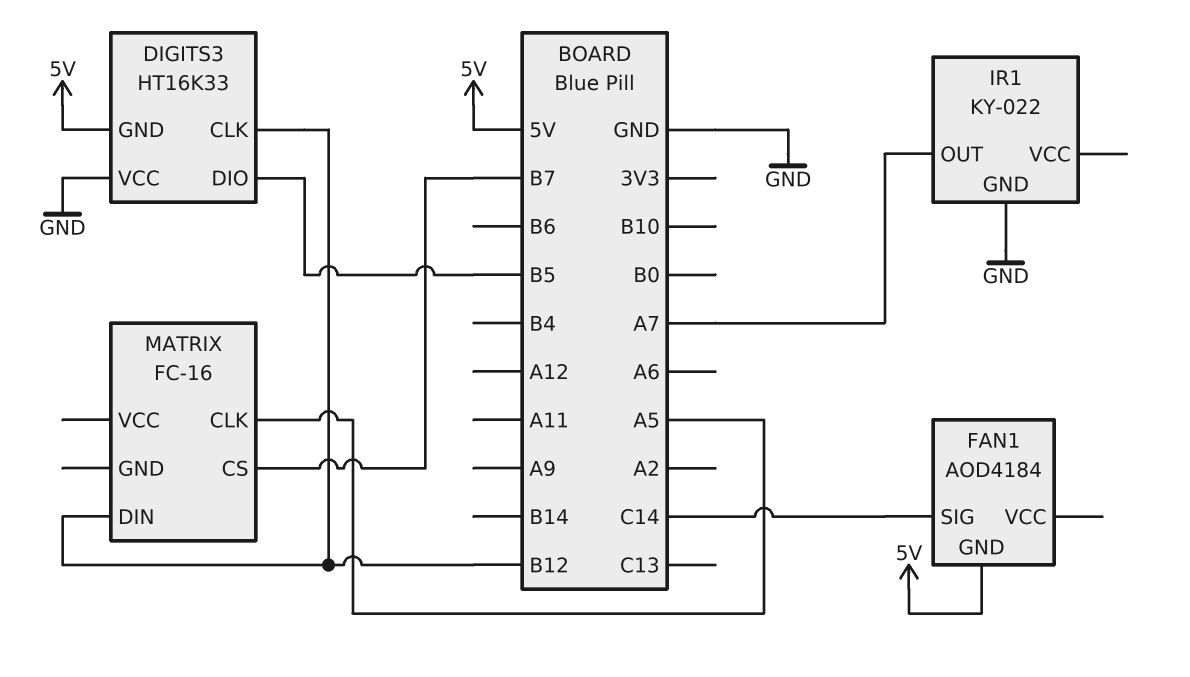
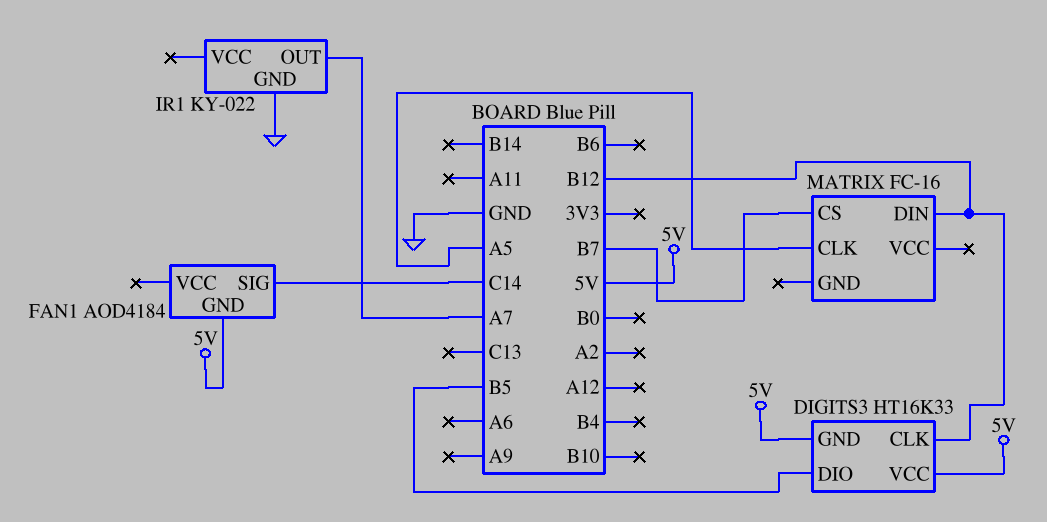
DIGITS3 pin VCC: GND -> 5V

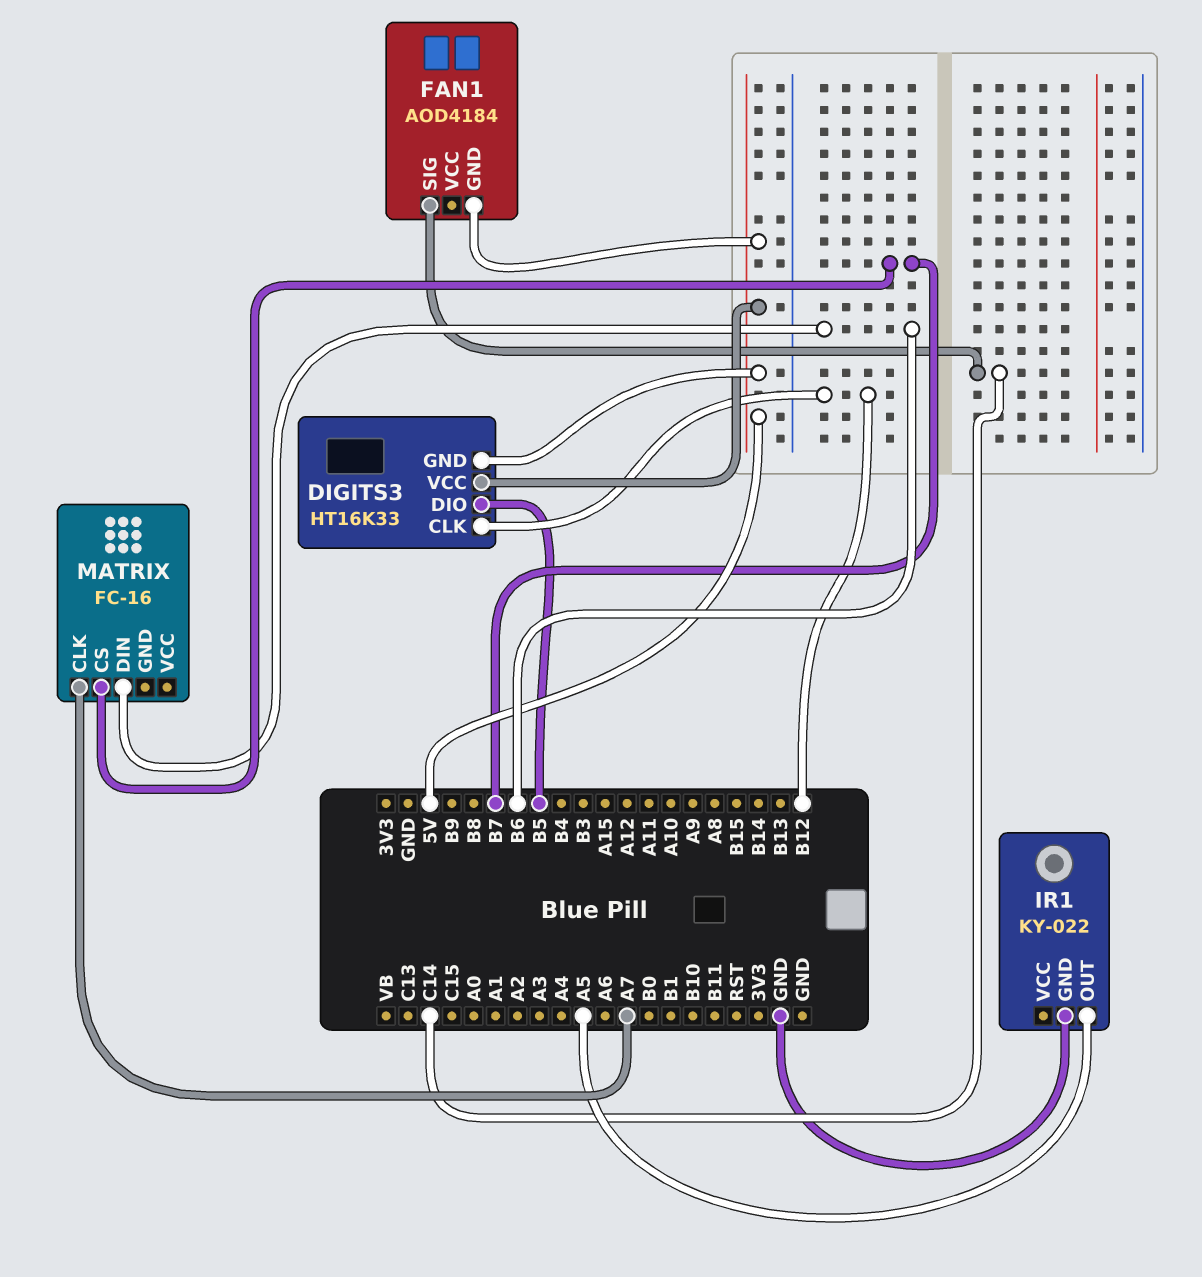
IR1 pin OUT: A7 -> A5
MATRIX pin CLK: A5 -> A7
MATRIX pin DIN: B12 -> B6

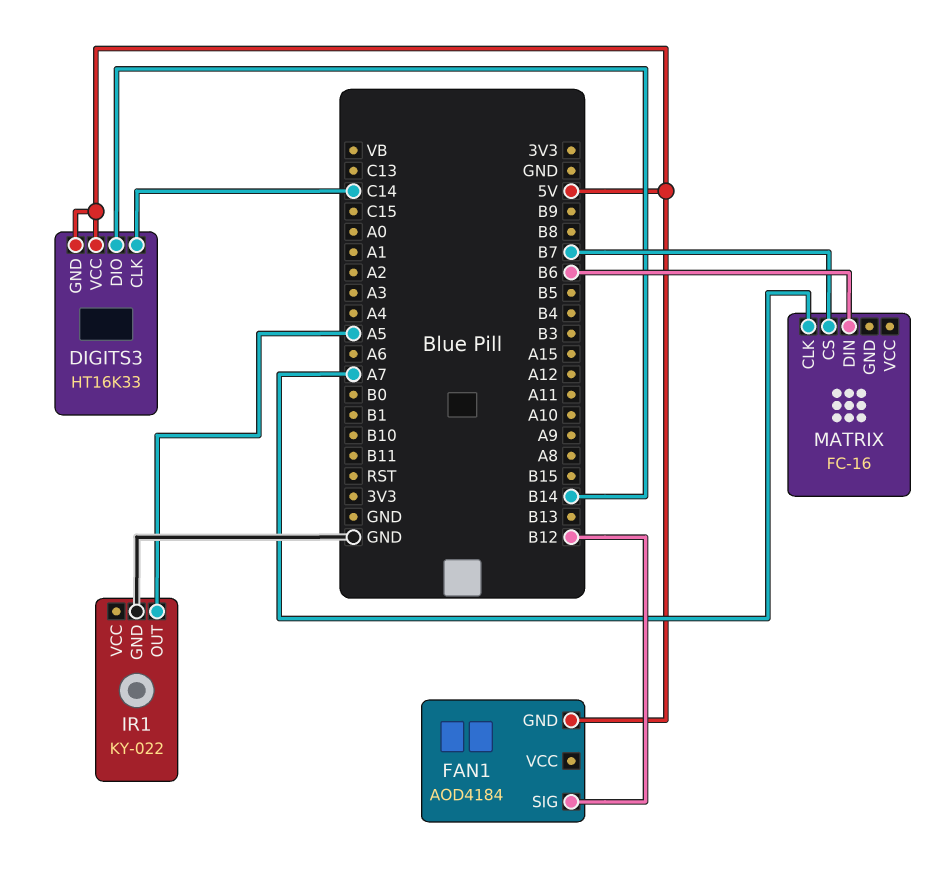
DIGITS3 pin CLK: B12 -> C14
DIGITS3 pin DIO: B5 -> B14
FAN1 pin SIG: C14 -> B12

